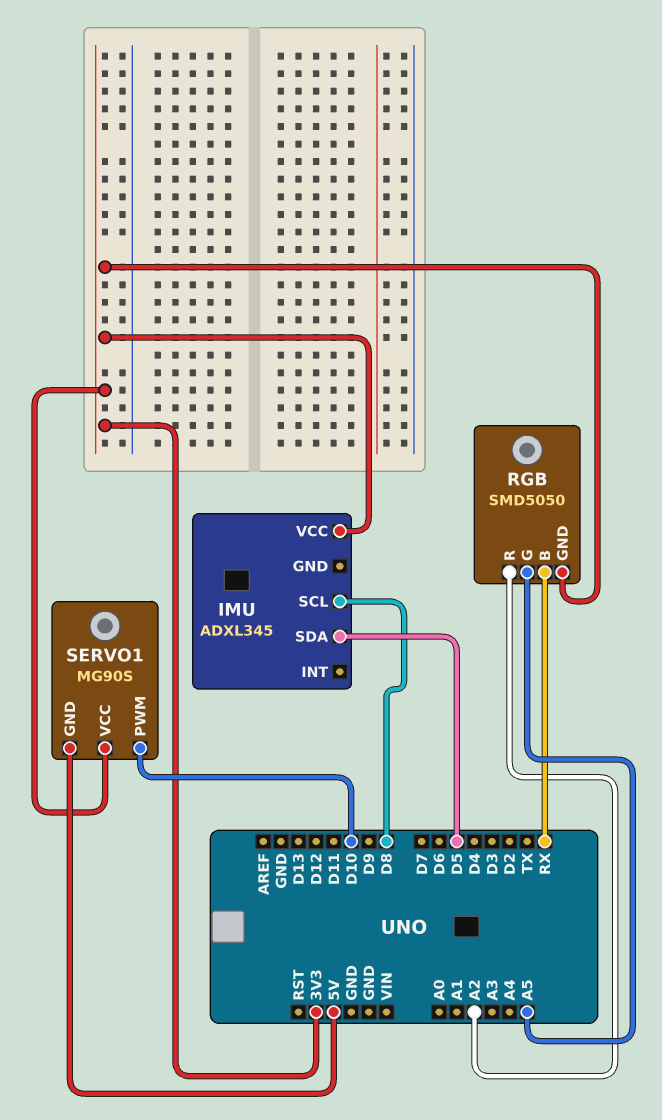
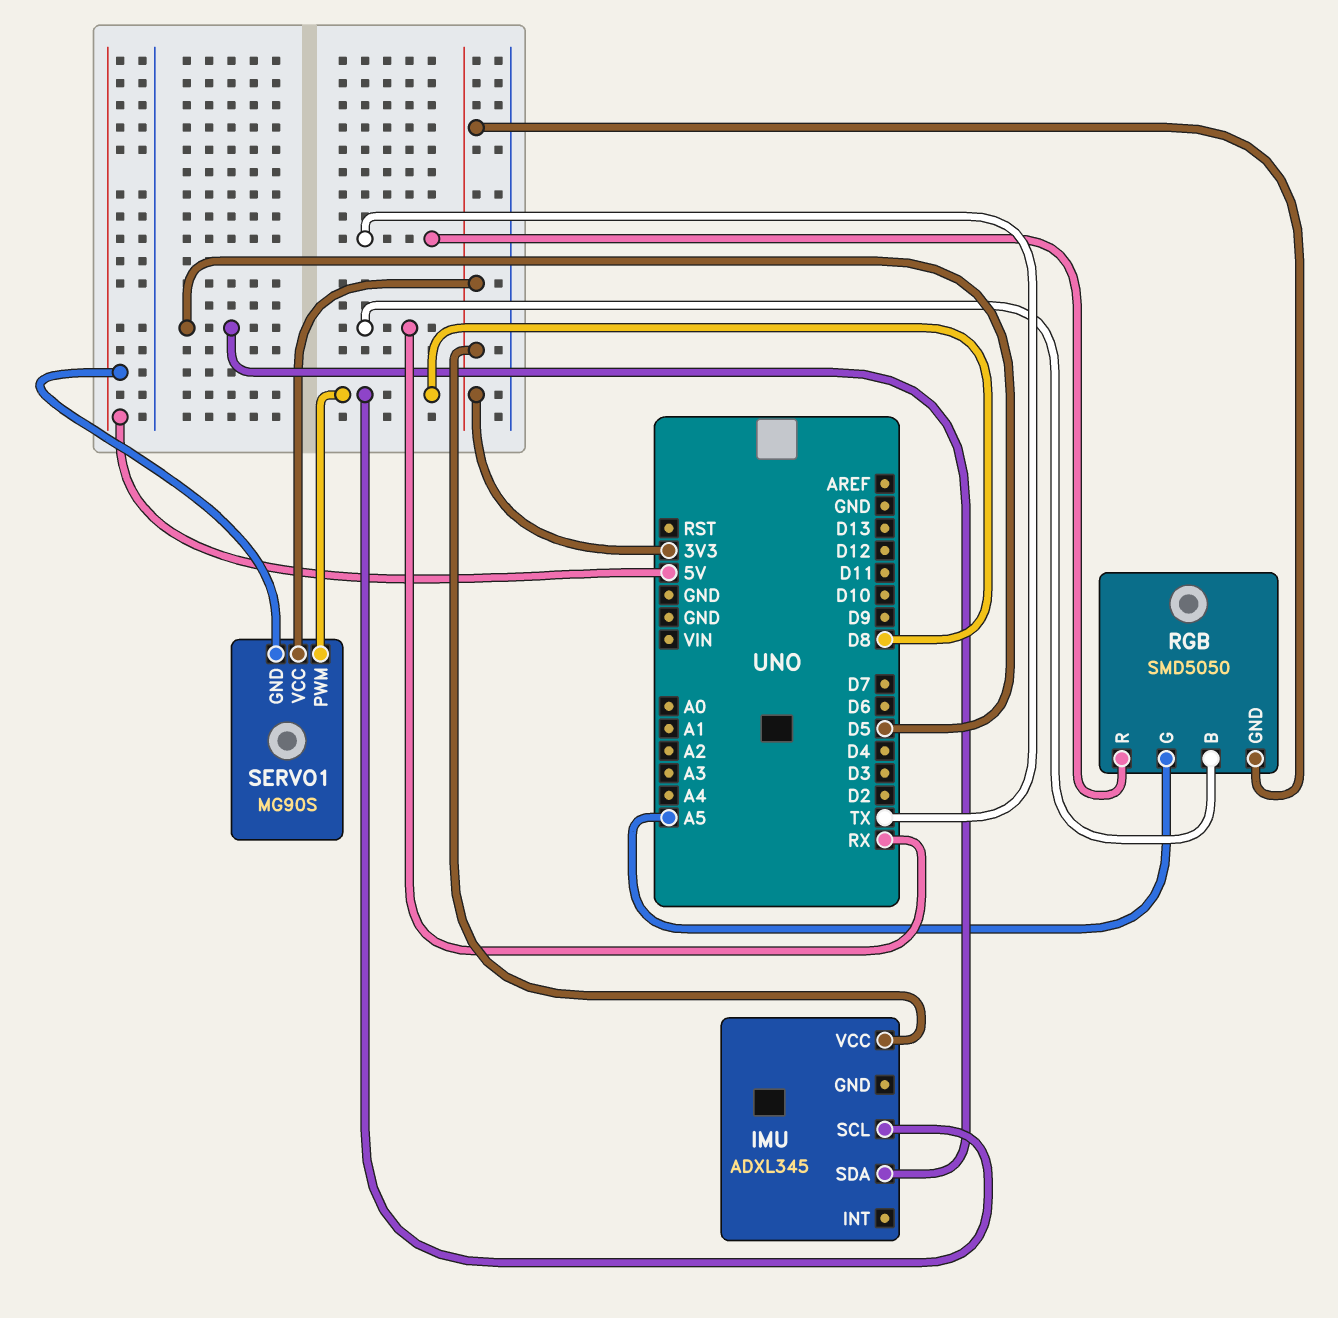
RGB pin R: A2 -> TX
SERVO1 pin PWM: D10 -> D8

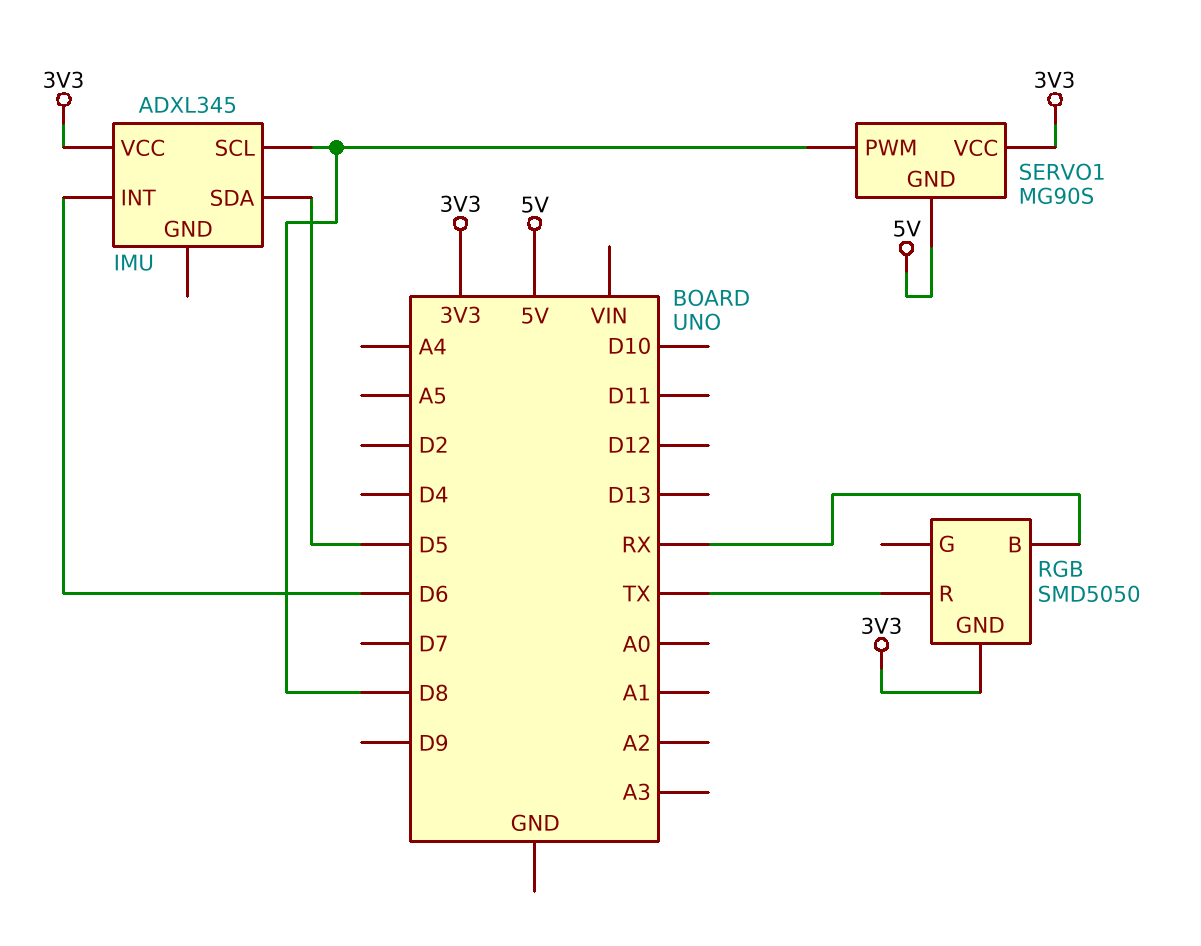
IMU pin INT: none -> D6
RGB pin G: A5 -> none

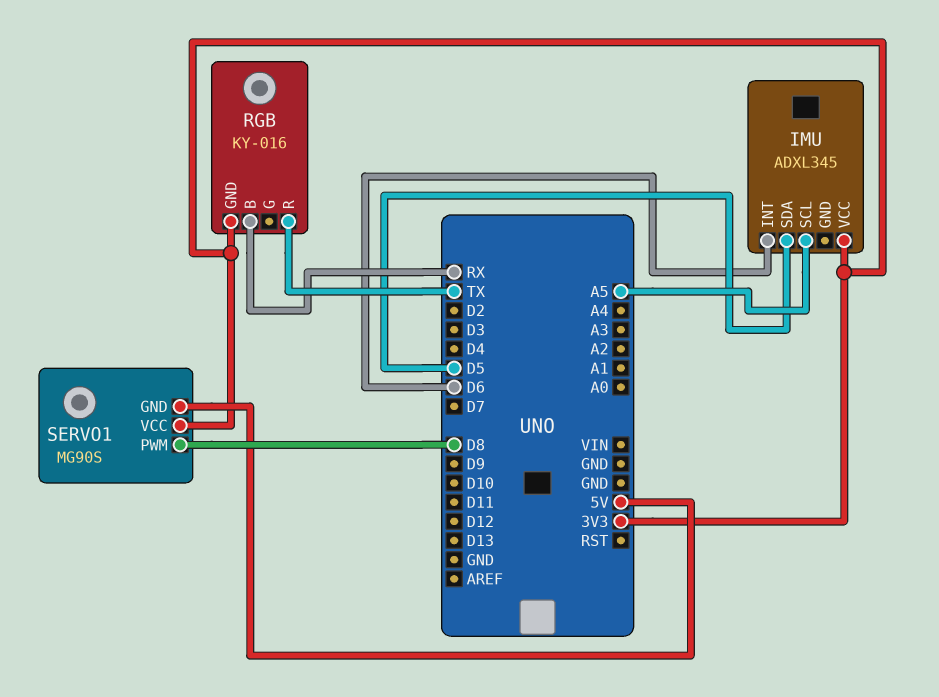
IMU pin SCL: D8 -> A5
RGB: SMD5050 -> KY-016

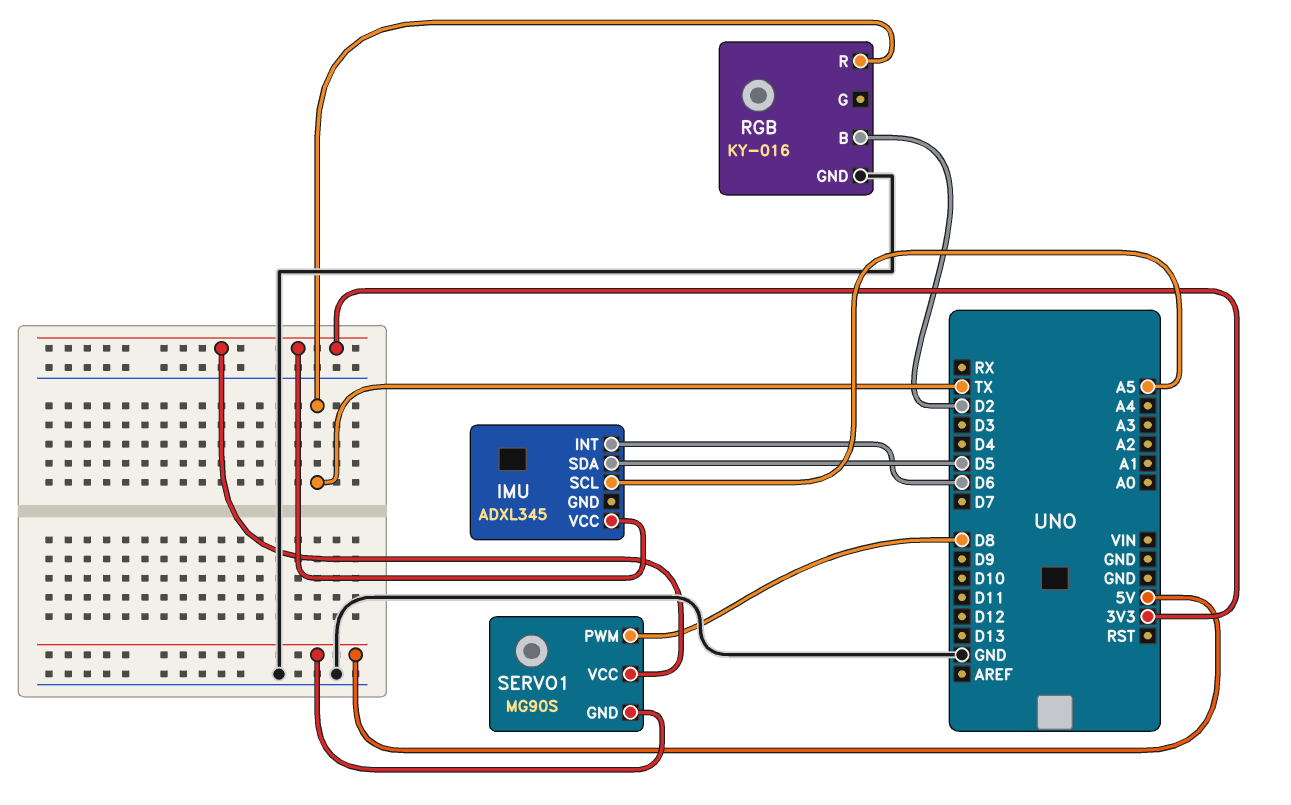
RGB pin B: RX -> D2
RGB pin GND: 3V3 -> GND

